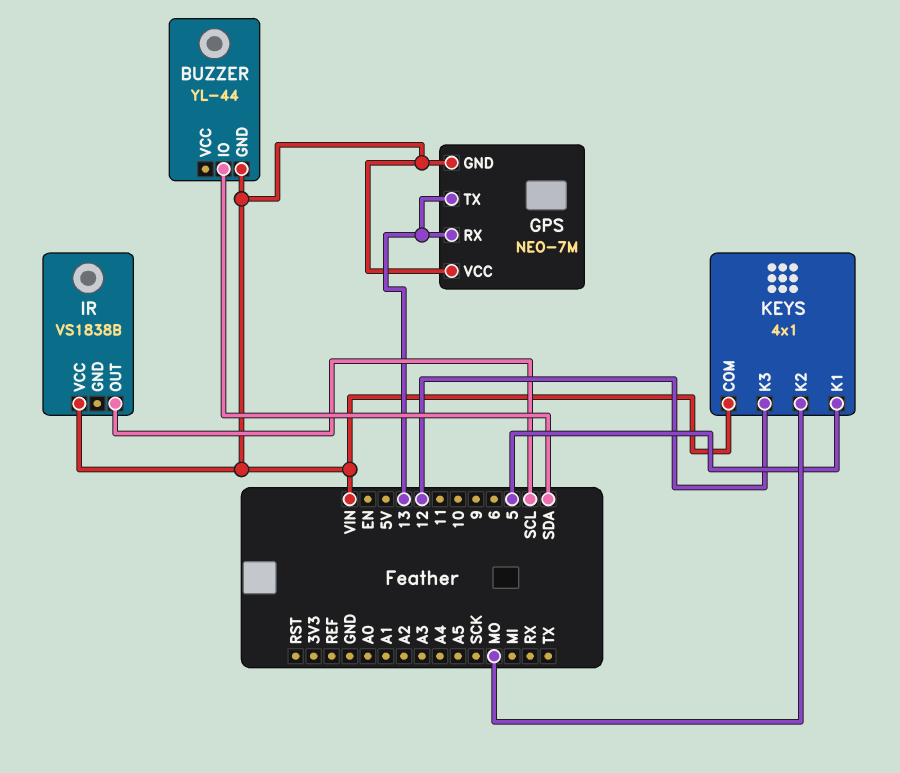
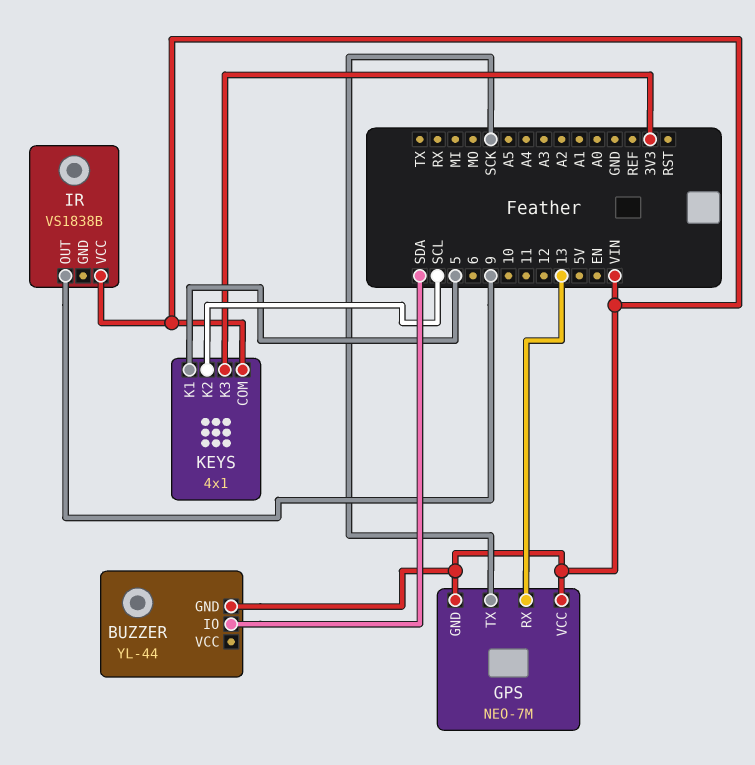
GPS pin TX: 13 -> SCK
IR pin OUT: SCL -> 9
KEYS pin K2: MO -> SCL
KEYS pin K3: 12 -> 3V3

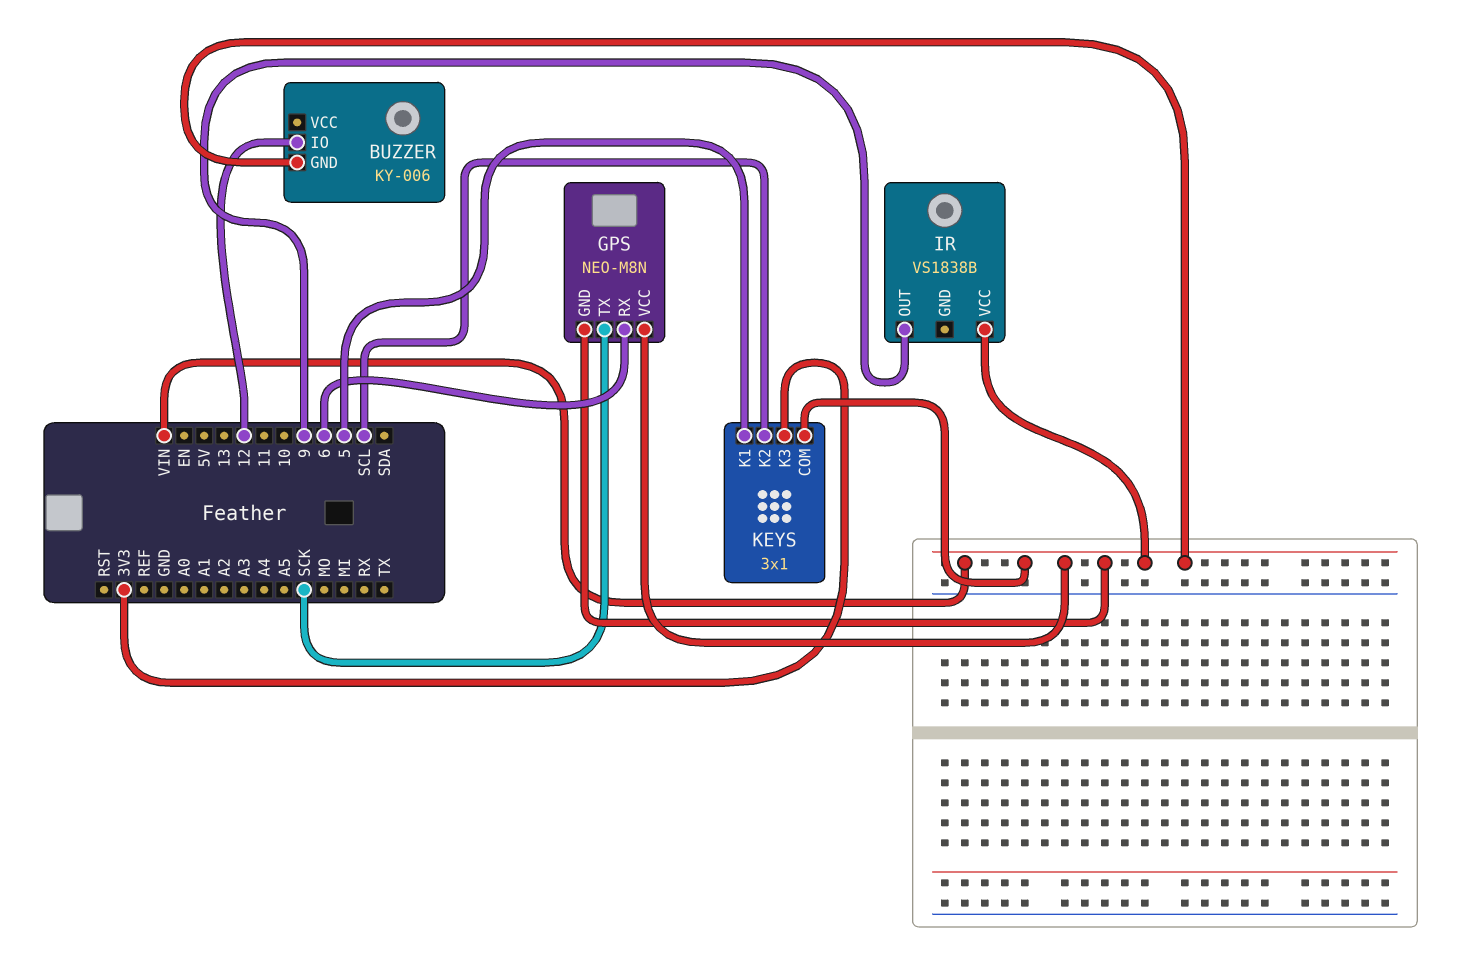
BUZZER: YL-44 -> KY-006
BUZZER pin IO: SDA -> 12
GPS: NEO-7M -> NEO-M8N
GPS pin RX: 13 -> 6
KEYS: 4x1 -> 3x1

